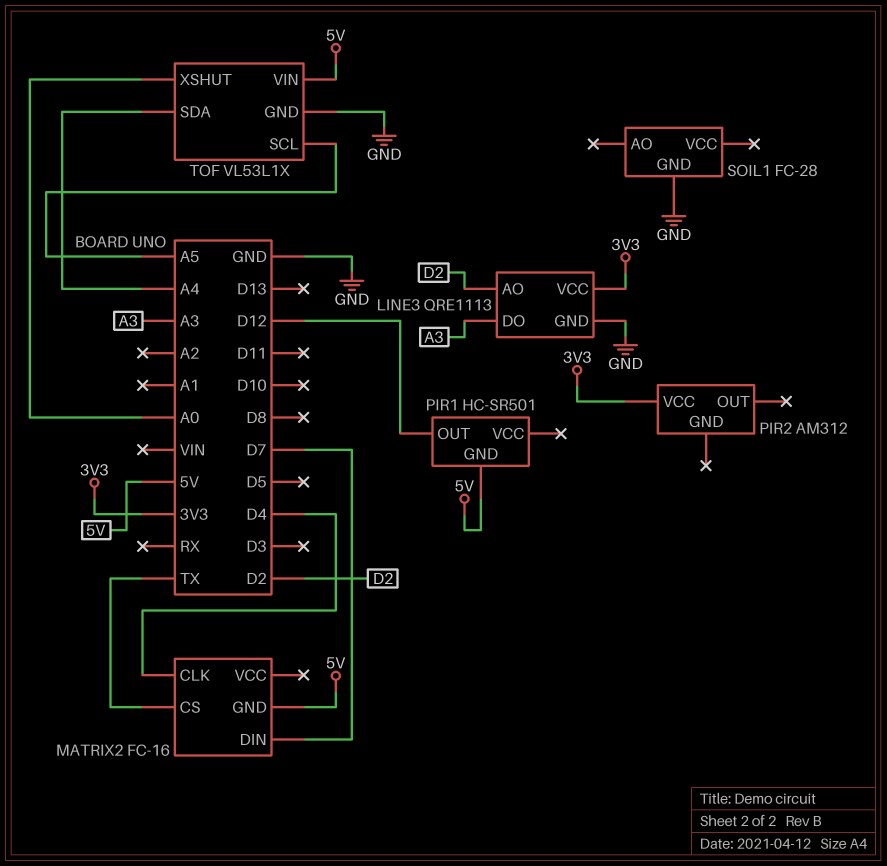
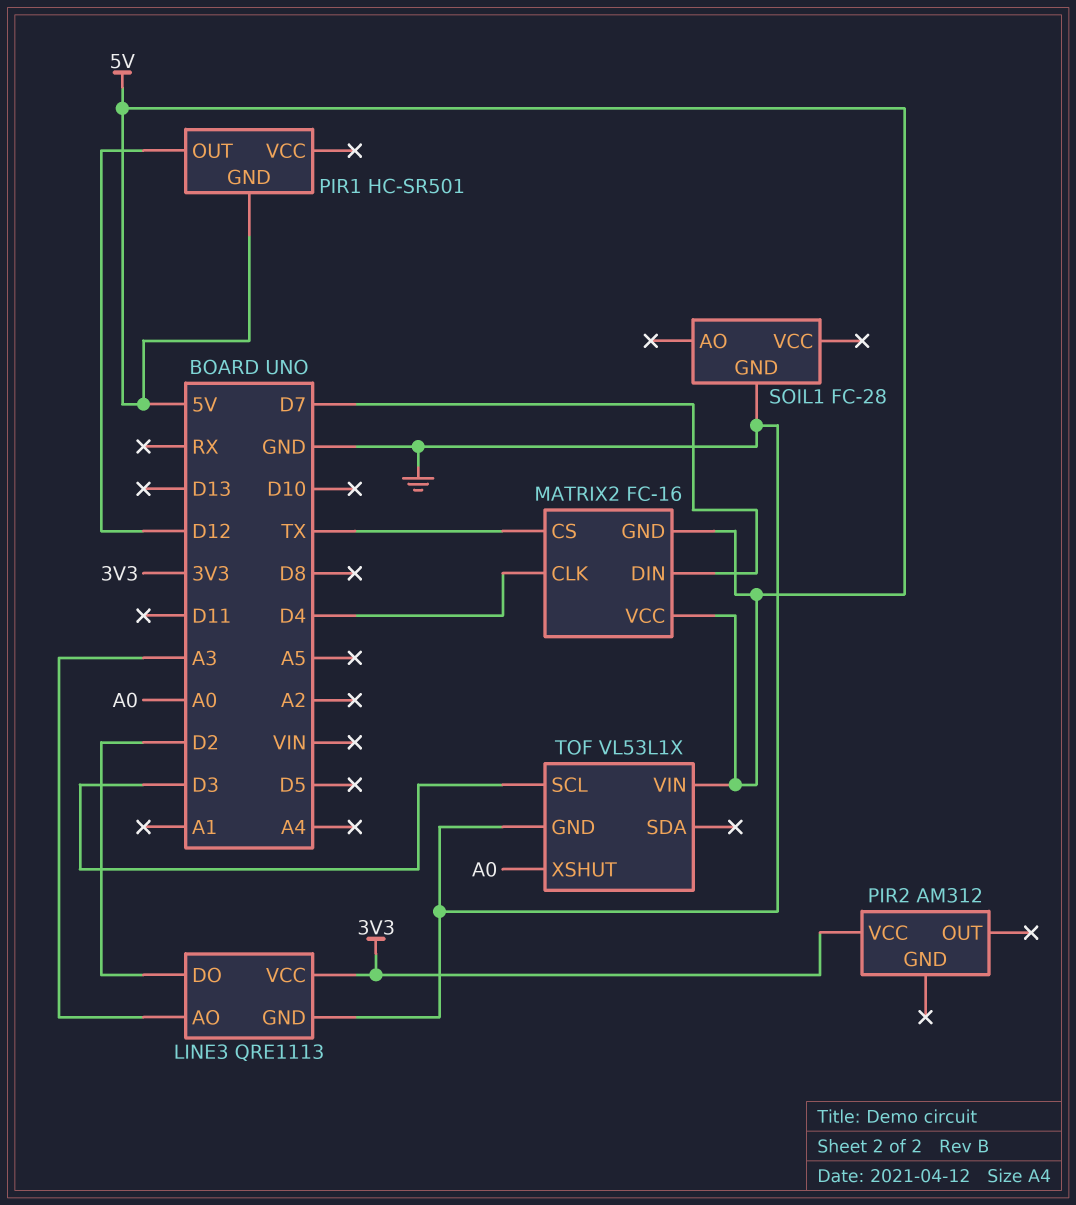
LINE3 pin AO: D2 -> A3
LINE3 pin DO: A3 -> D2
MATRIX2 pin VCC: none -> 5V
TOF pin SCL: A5 -> D3
TOF pin SDA: A4 -> none

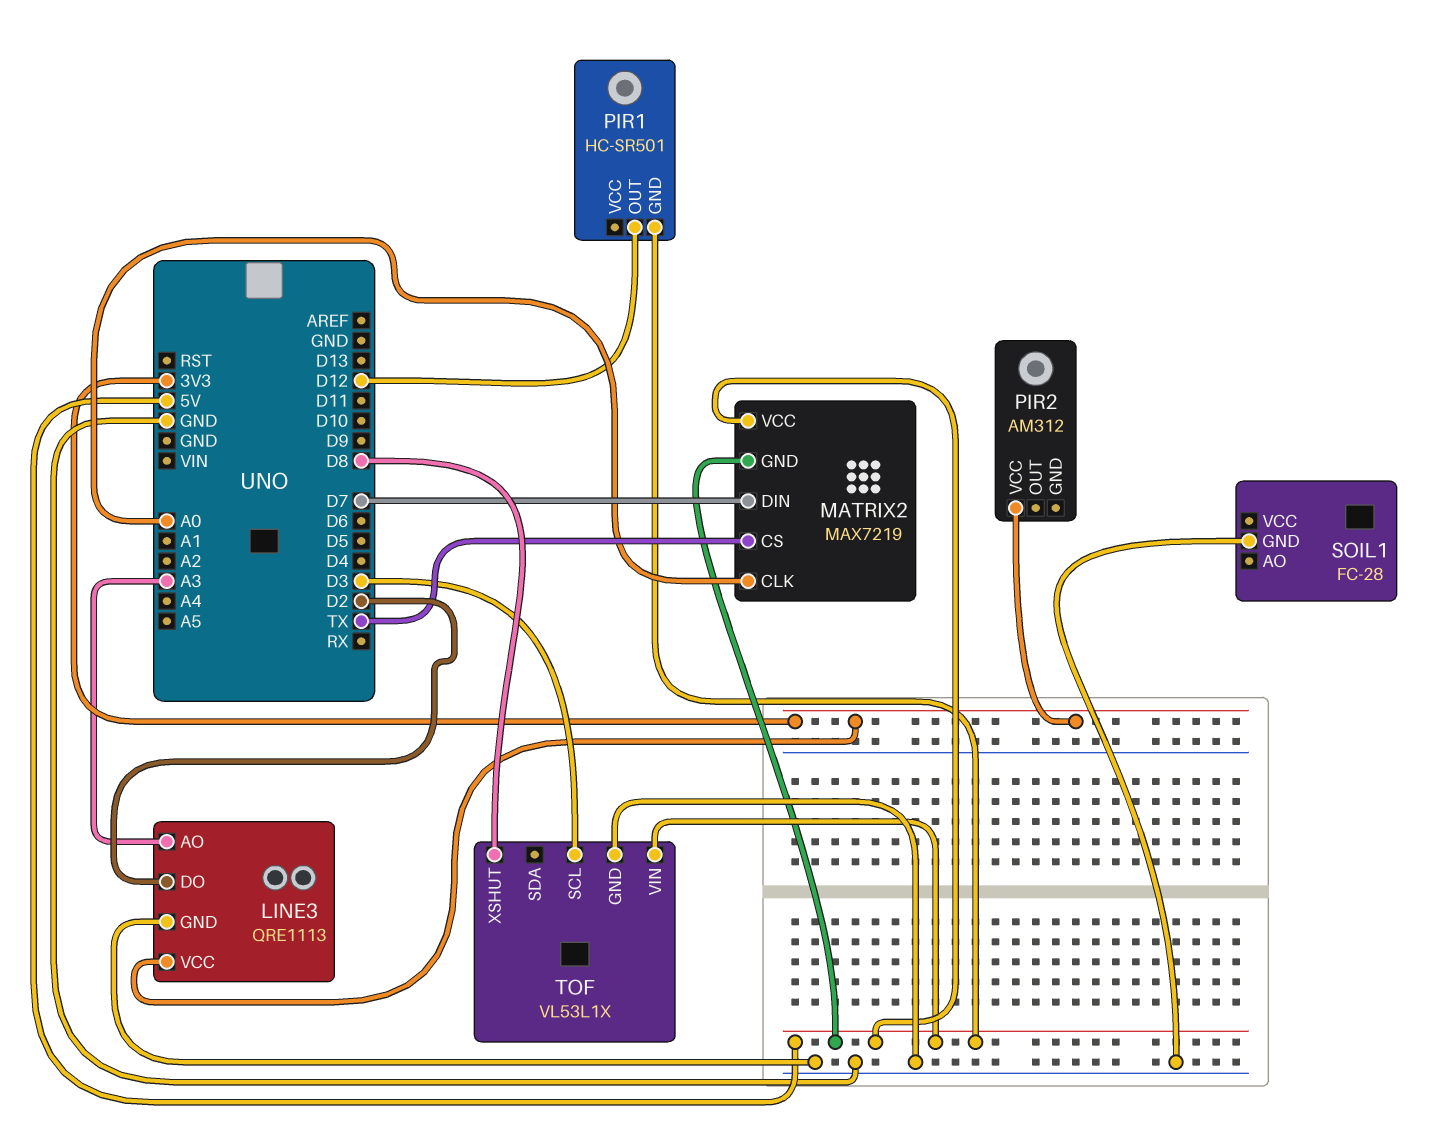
MATRIX2: FC-16 -> MAX7219
MATRIX2 pin CLK: D4 -> A0
TOF pin XSHUT: A0 -> D8

